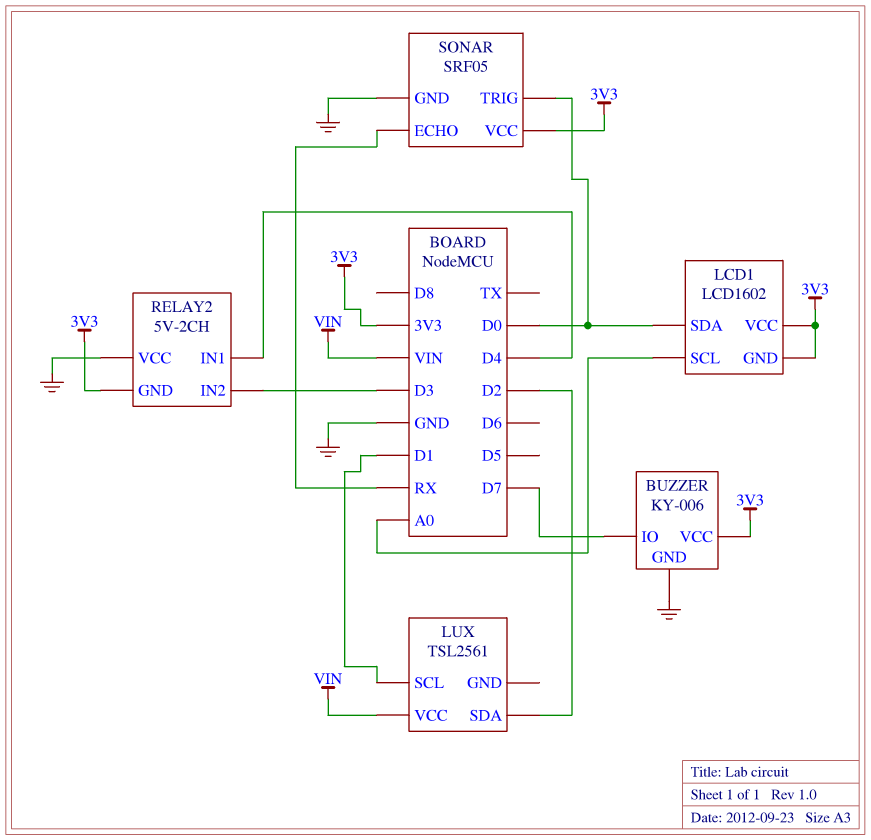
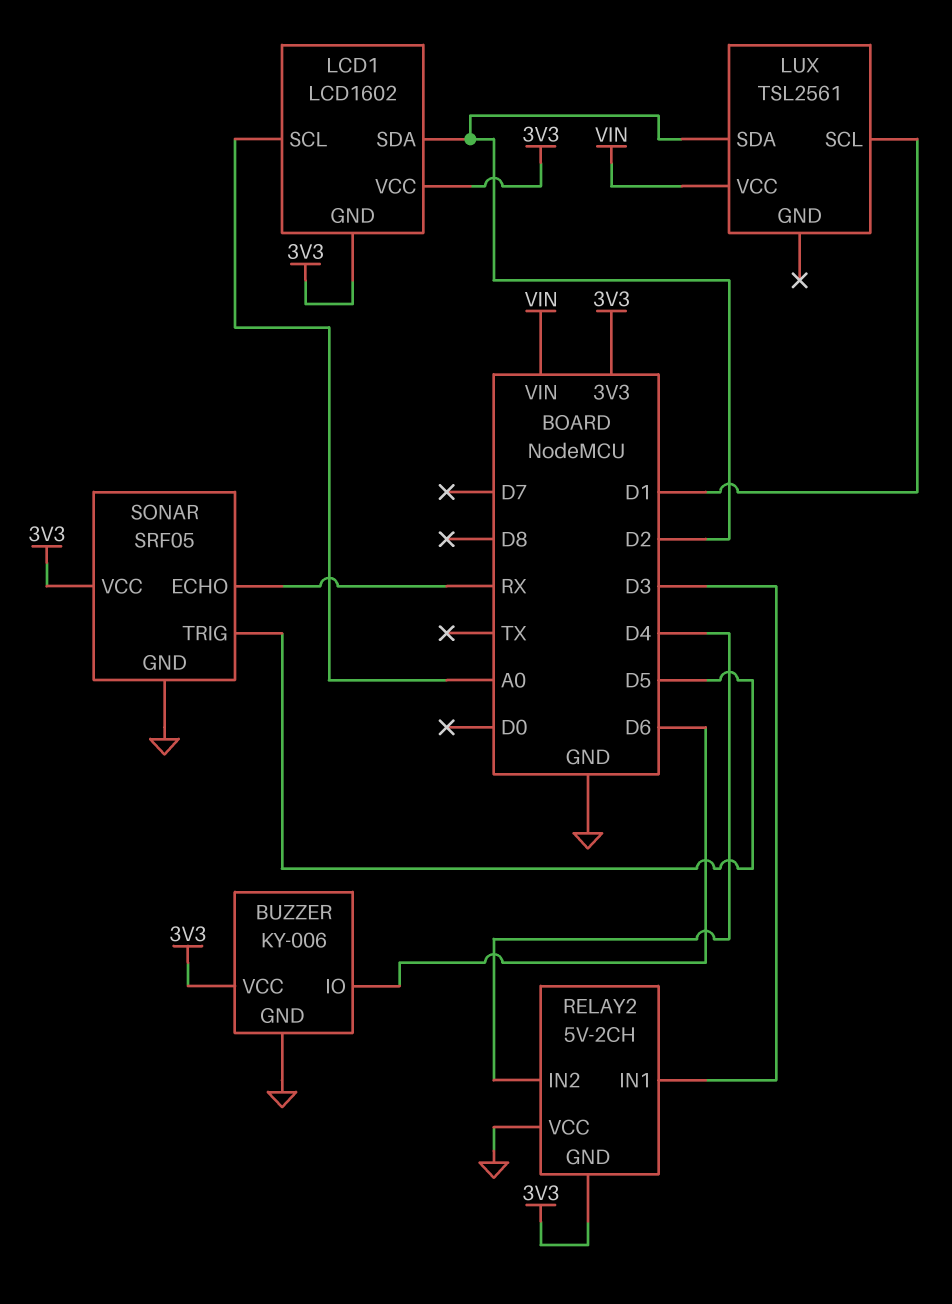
BUZZER pin IO: D7 -> D6
LCD1 pin SDA: D0 -> D2
RELAY2 pin IN1: D4 -> D3
RELAY2 pin IN2: D3 -> D4
SONAR pin TRIG: D0 -> D5

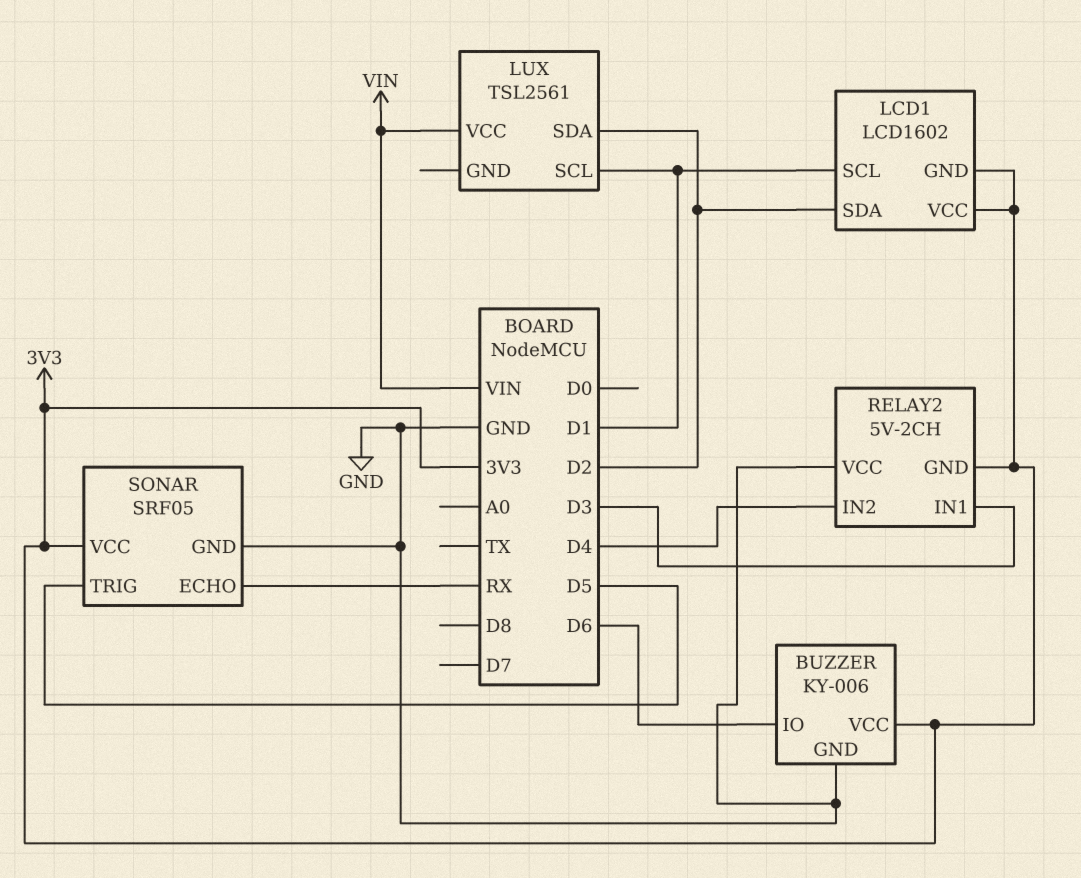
LCD1 pin SCL: A0 -> D1

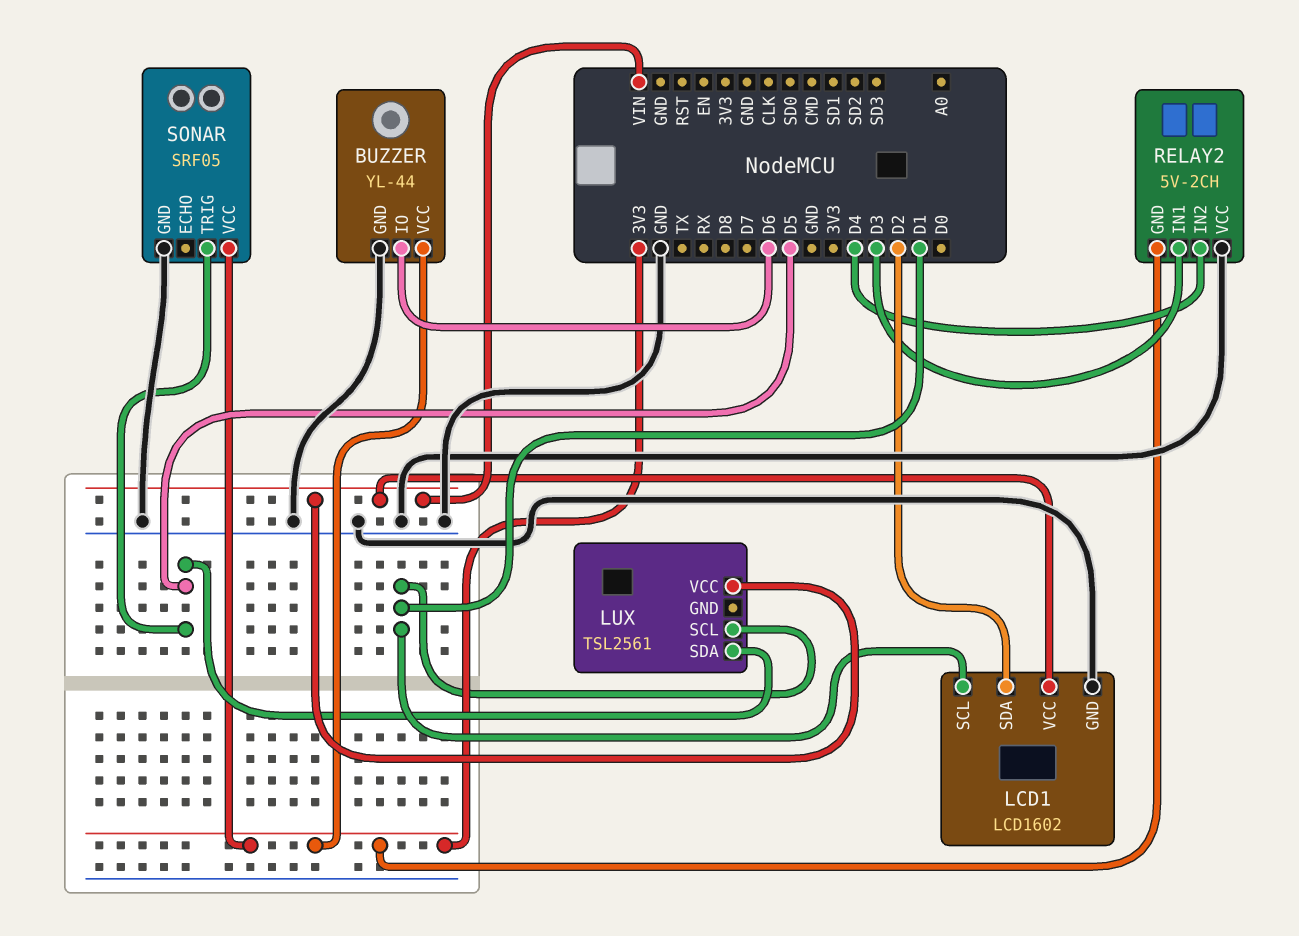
BUZZER: KY-006 -> YL-44
LCD1 pin GND: 3V3 -> GND
LCD1 pin VCC: 3V3 -> VIN
LUX pin SDA: D2 -> D5
SONAR pin ECHO: RX -> none

